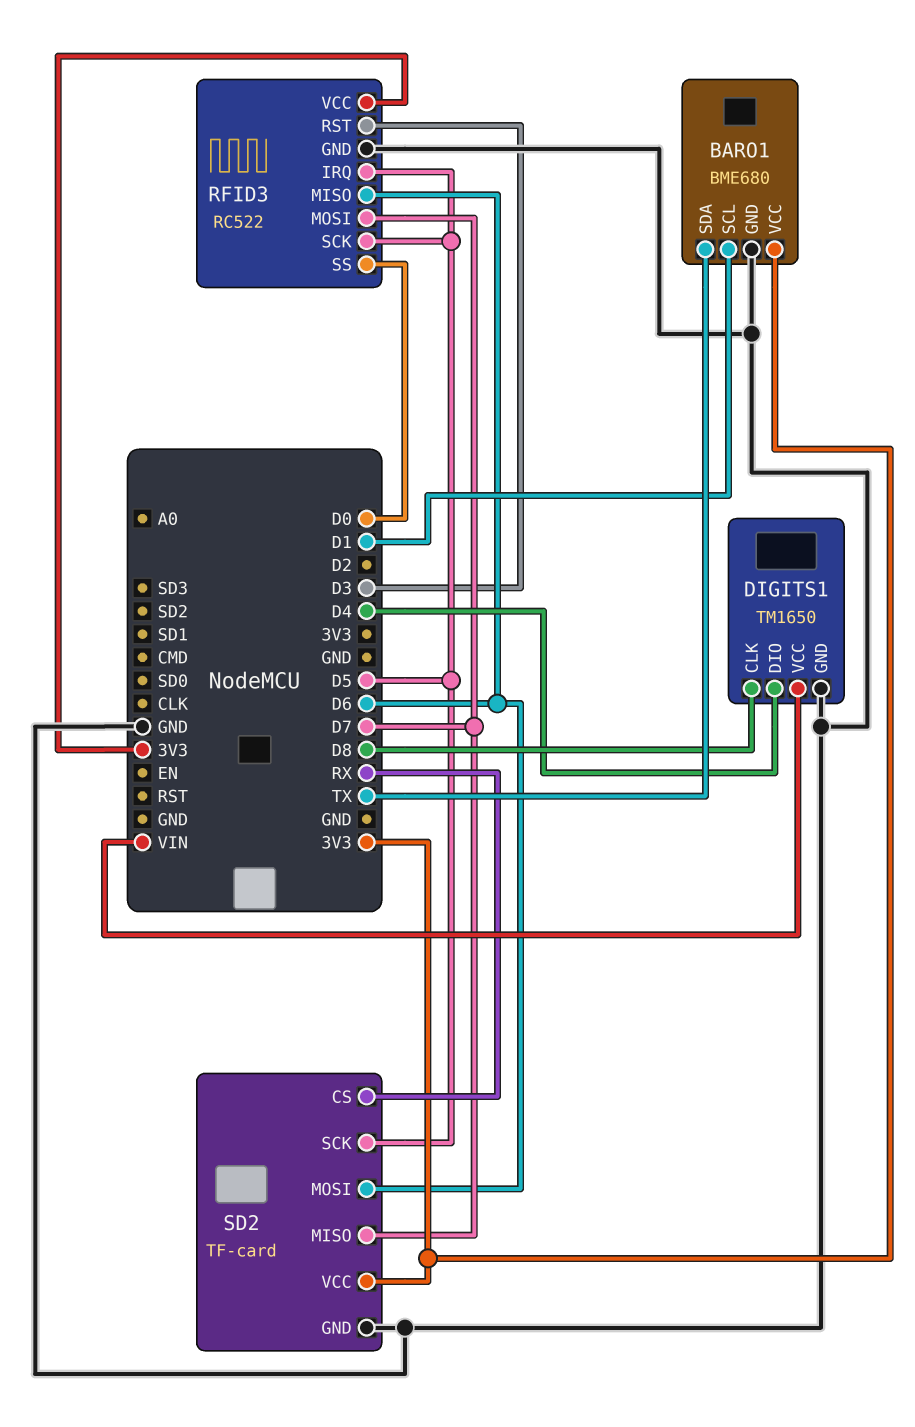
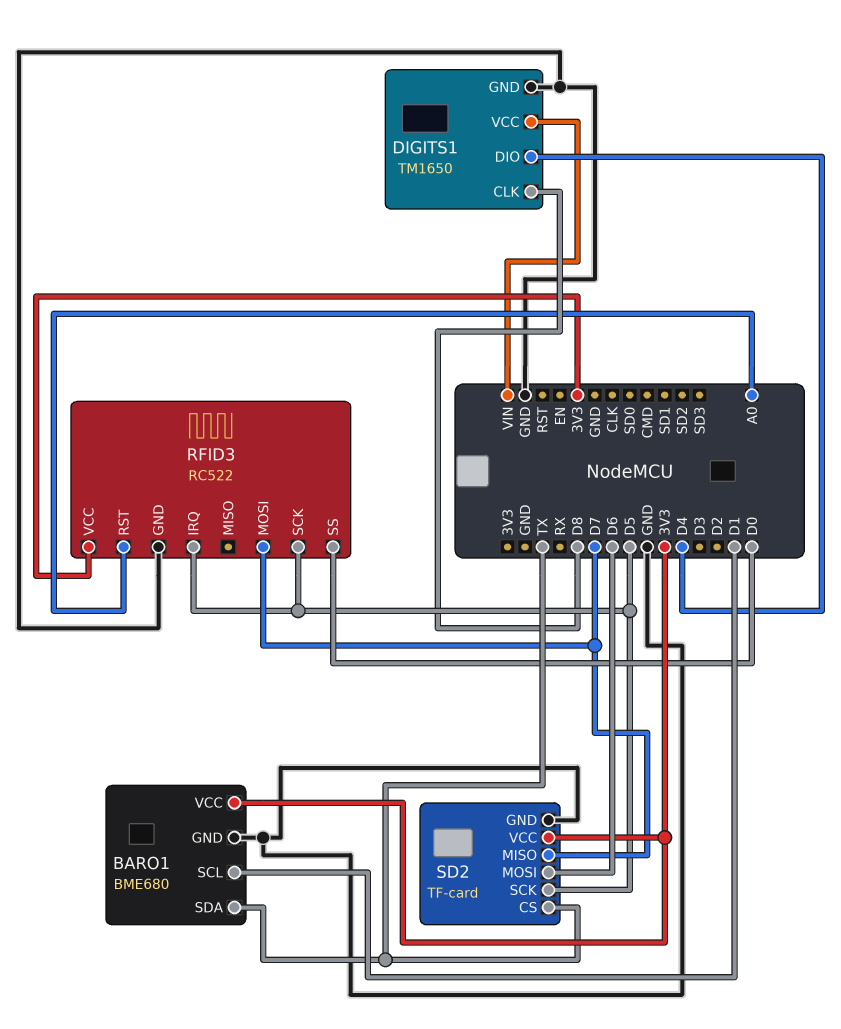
RFID3 pin MISO: D6 -> none
RFID3 pin RST: D3 -> A0
SD2 pin CS: RX -> TX

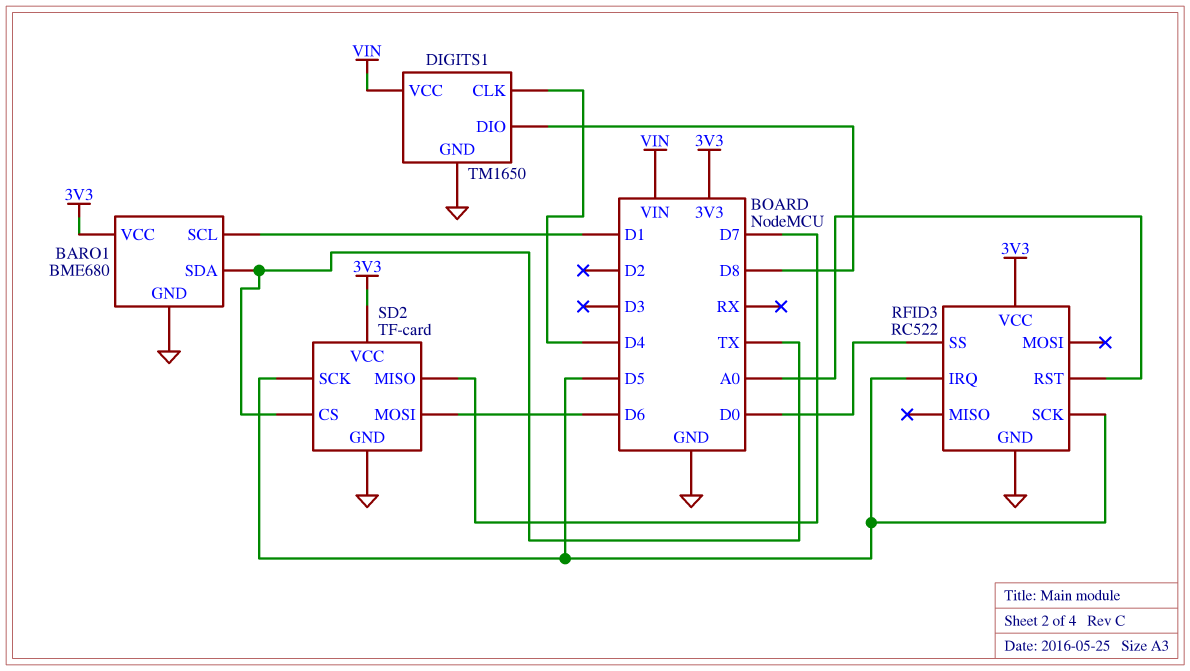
DIGITS1 pin CLK: D8 -> D4
DIGITS1 pin DIO: D4 -> D8
RFID3 pin MOSI: D7 -> none

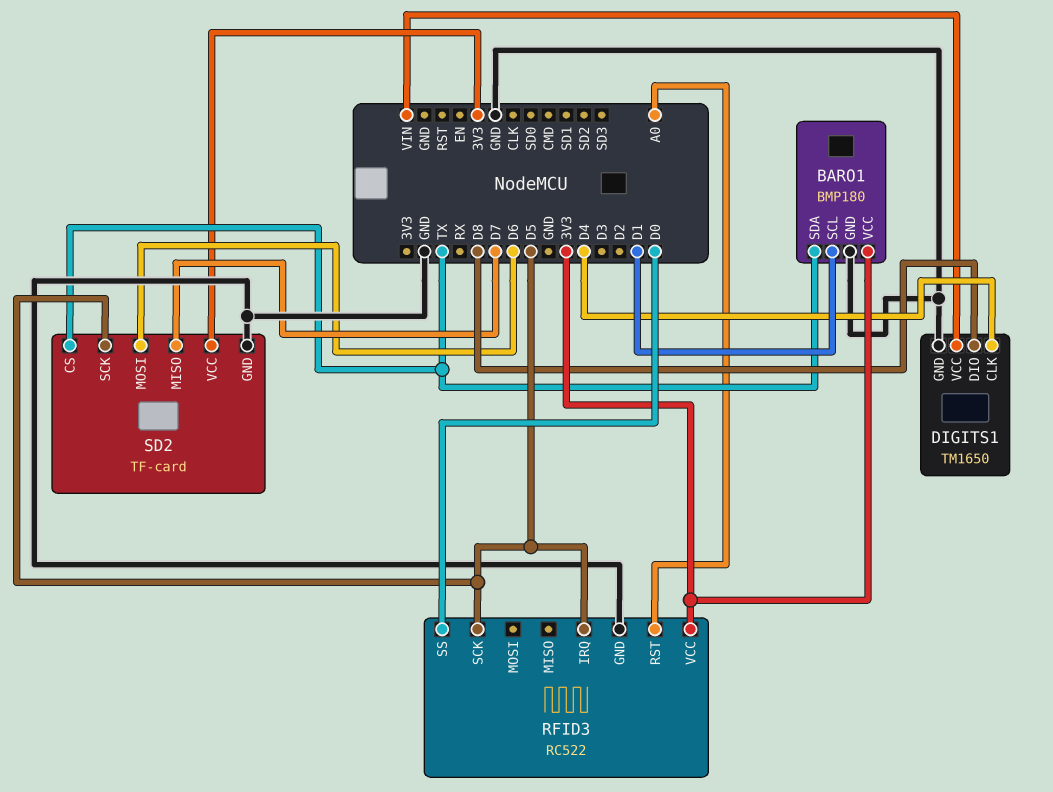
BARO1: BME680 -> BMP180

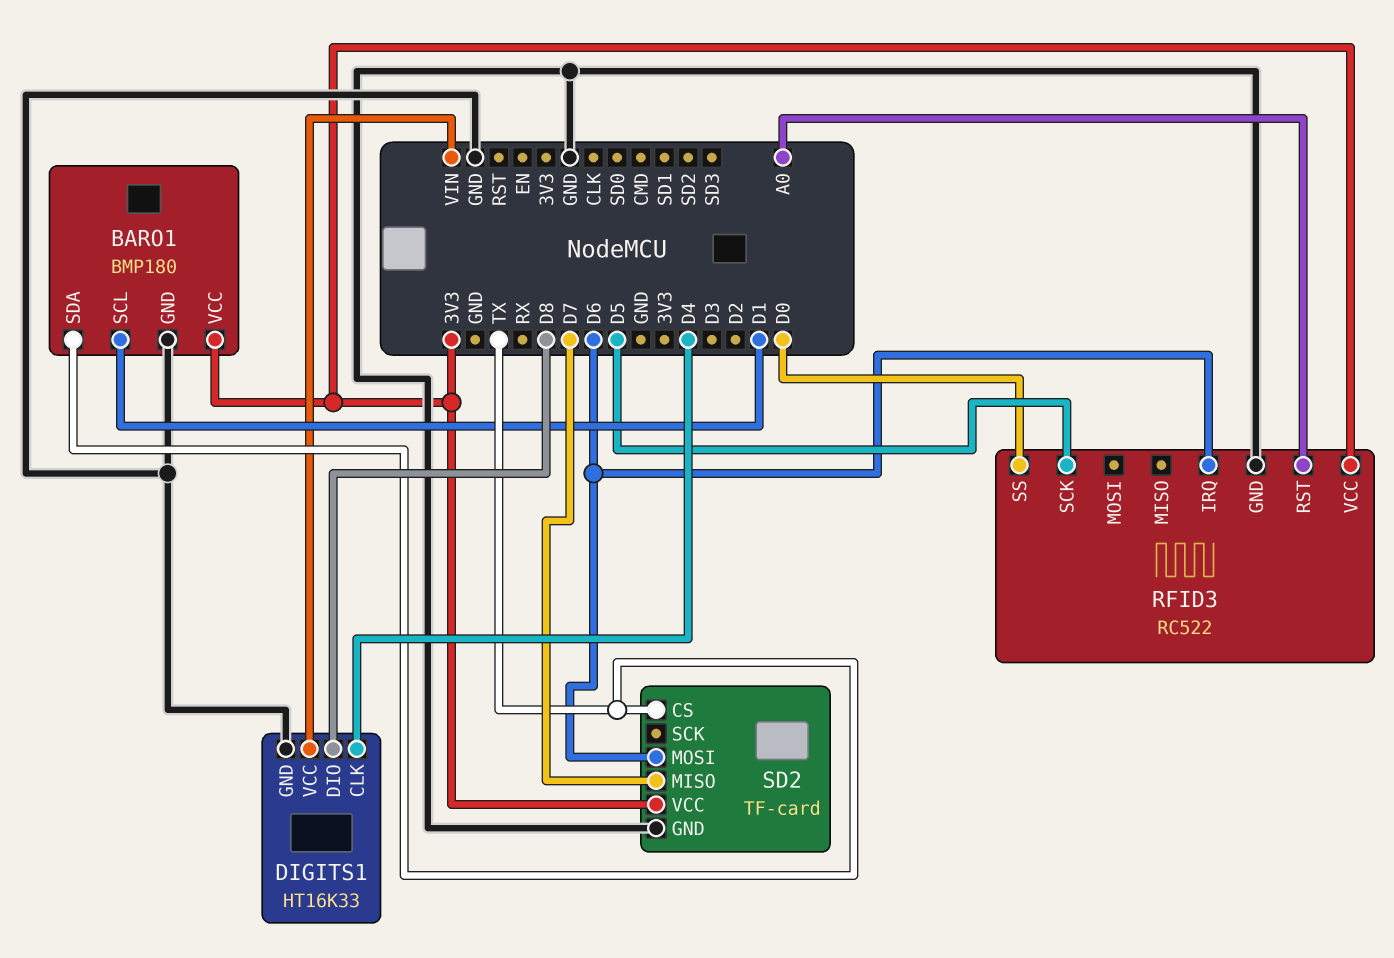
DIGITS1: TM1650 -> HT16K33
RFID3 pin IRQ: D5 -> D6
SD2 pin SCK: D5 -> none

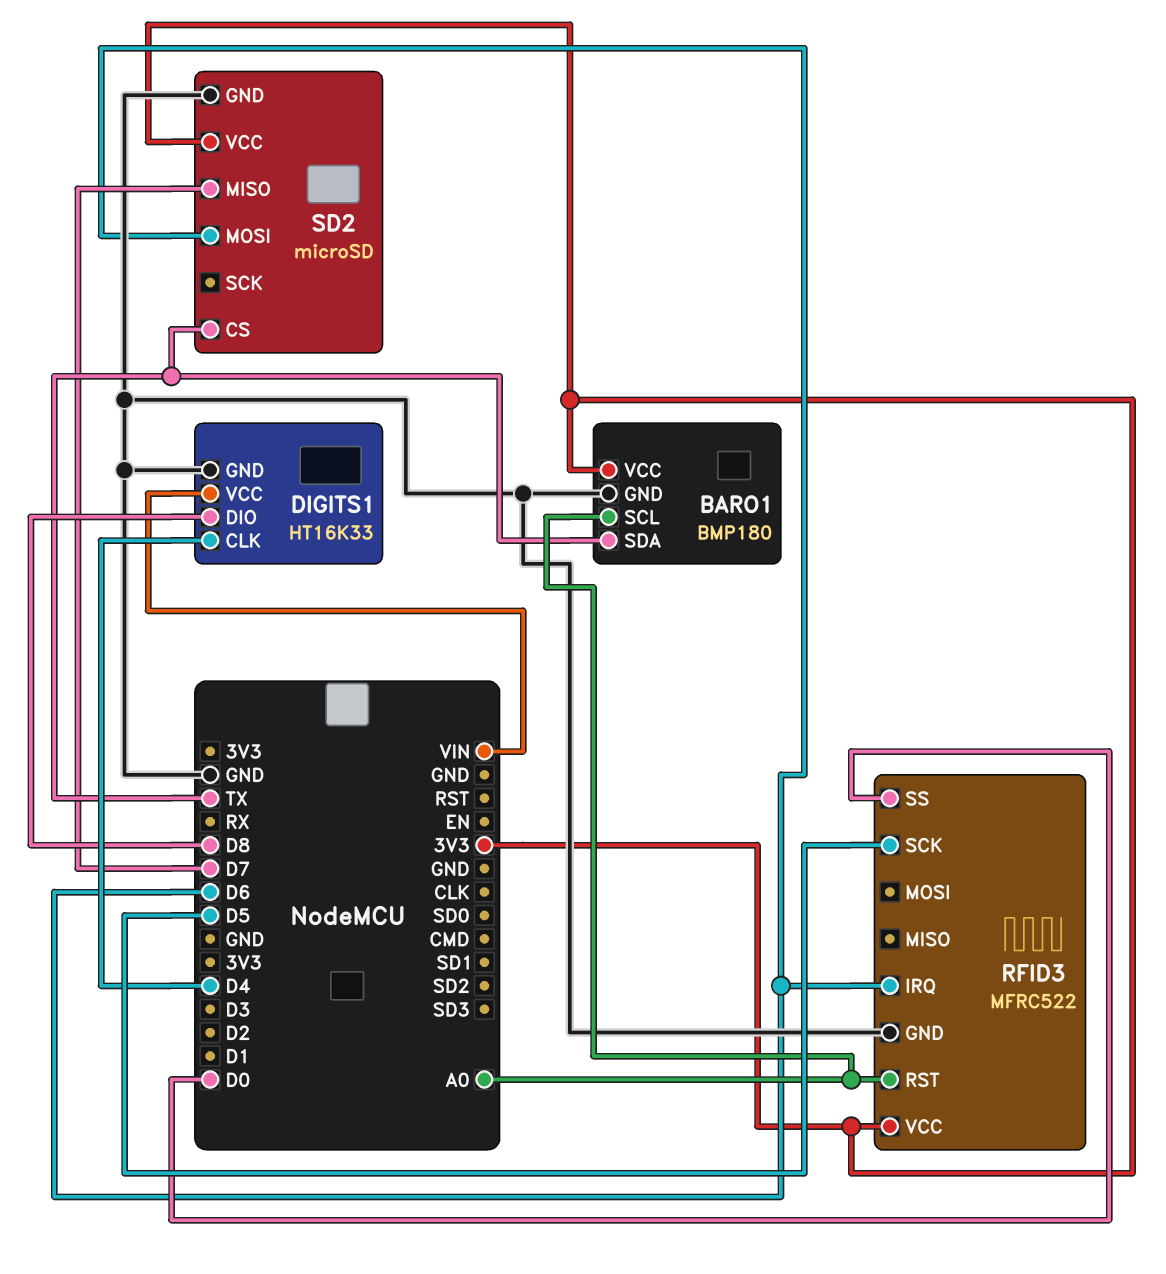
BARO1 pin SCL: D1 -> A0
RFID3: RC522 -> MFRC522
SD2: TF-card -> microSD

